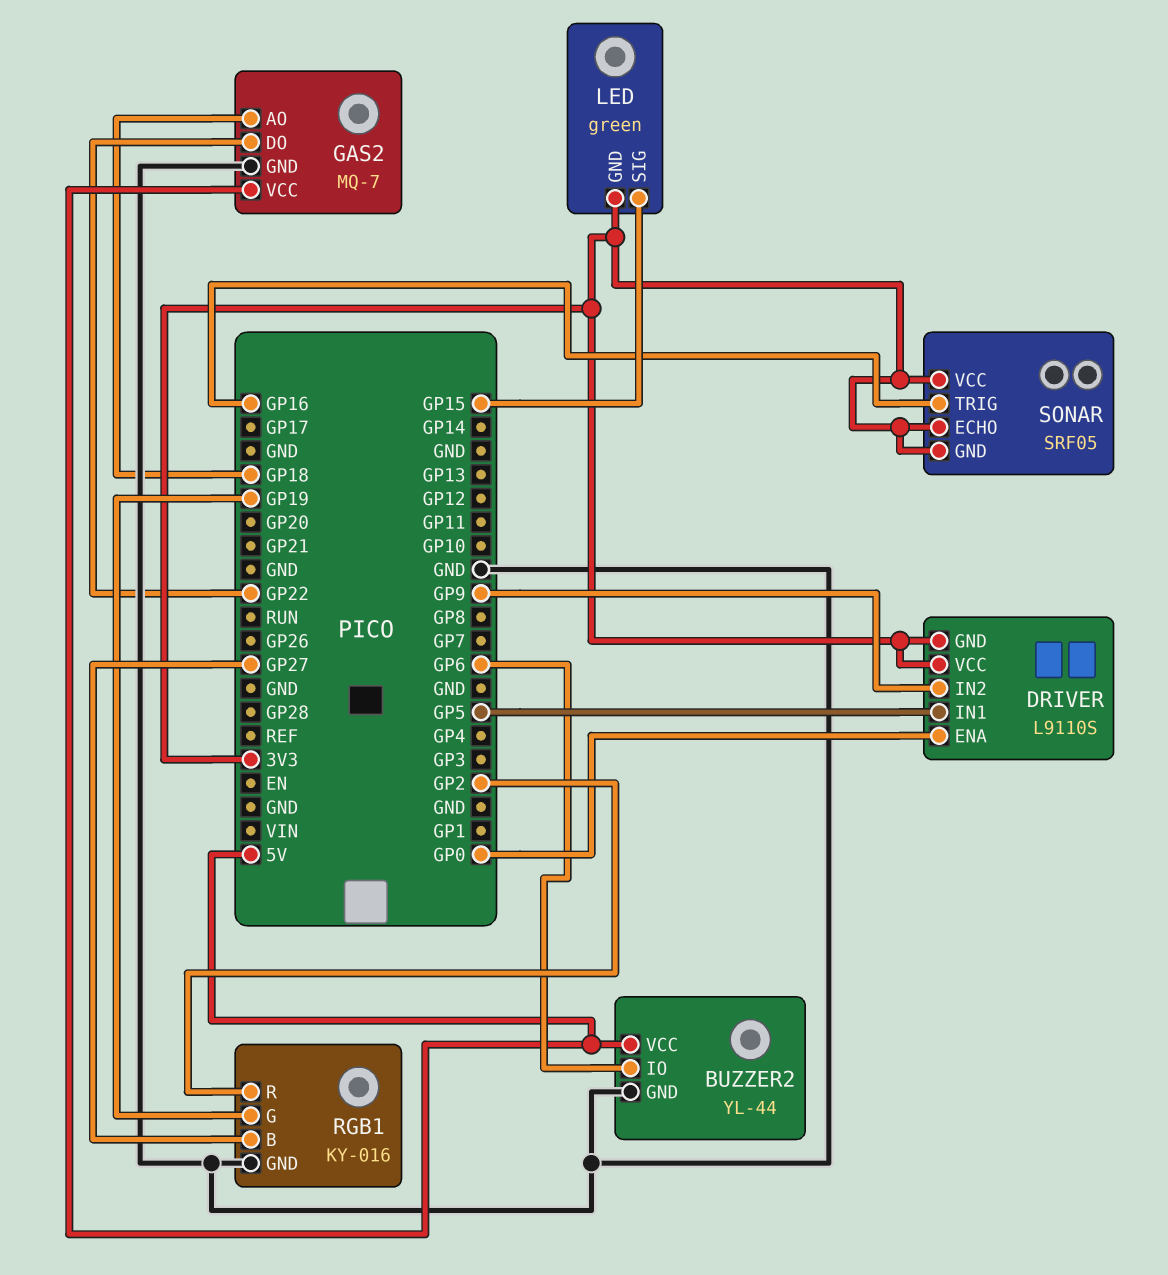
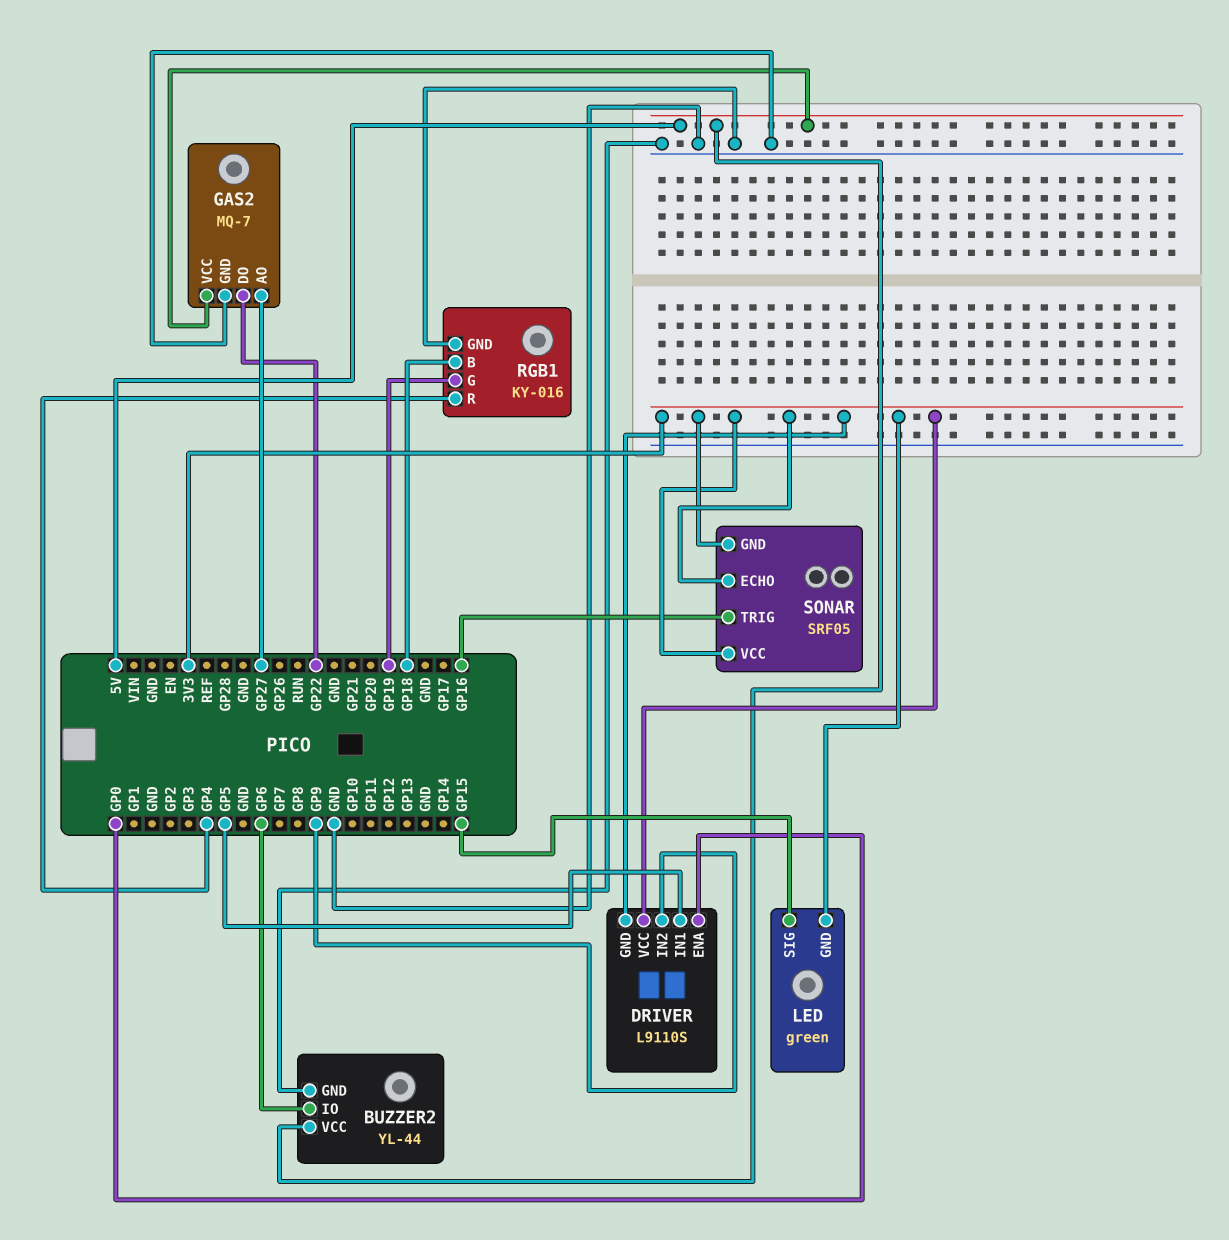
GAS2 pin AO: GP18 -> GP27
RGB1 pin B: GP27 -> GP18
RGB1 pin R: GP2 -> GP4

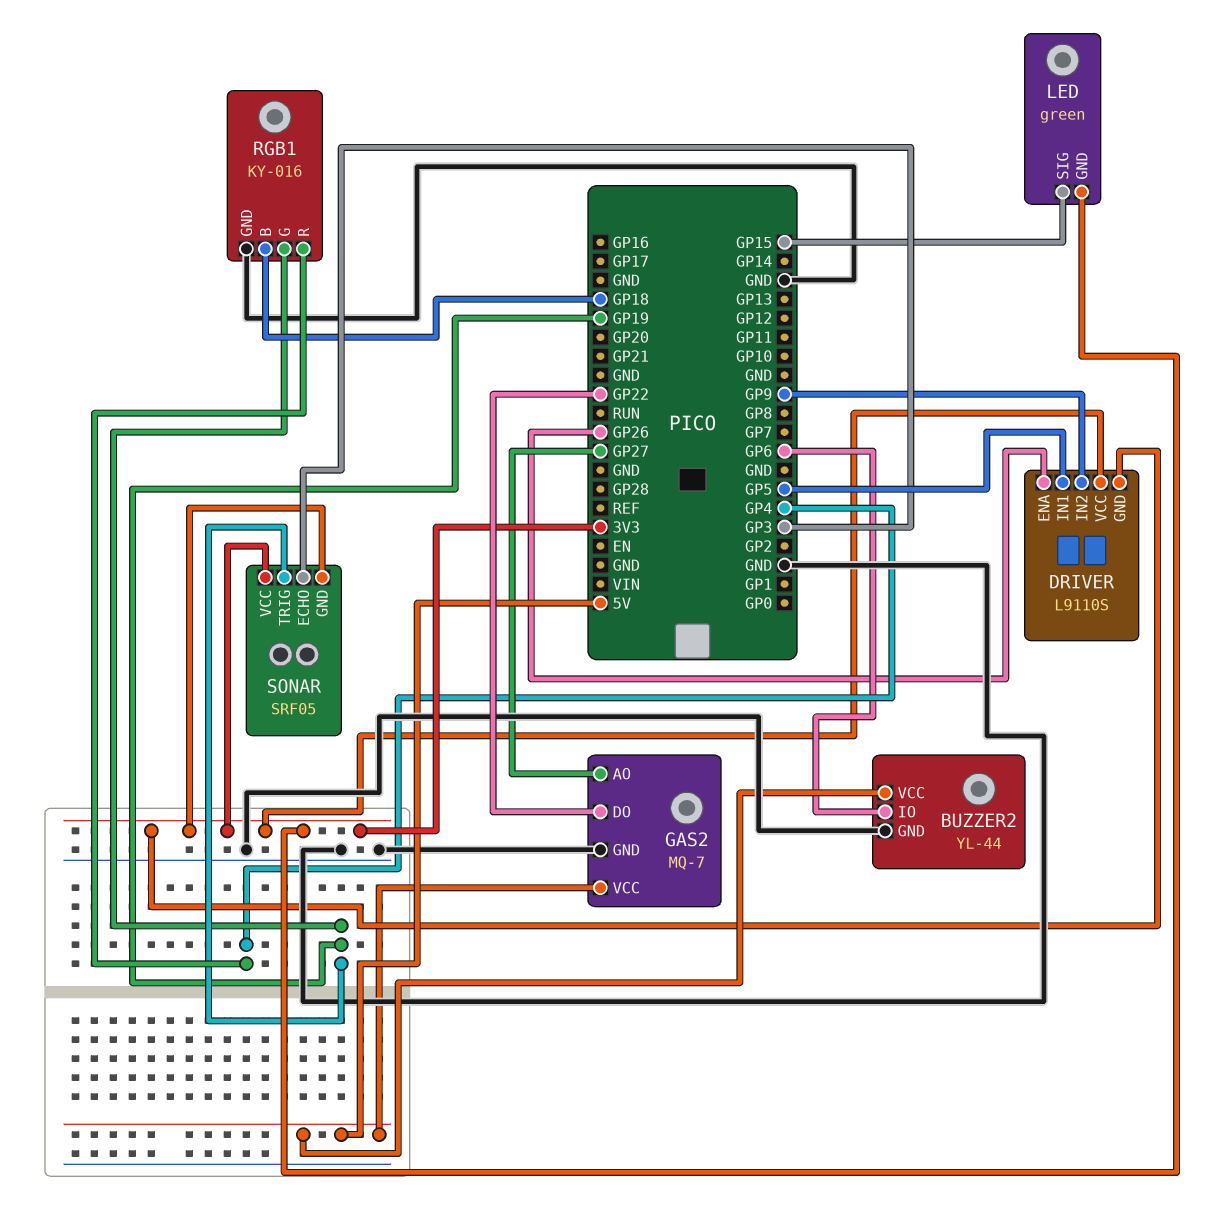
DRIVER pin ENA: GP0 -> GP26
SONAR pin ECHO: 3V3 -> GP3
SONAR pin TRIG: GP16 -> GP19

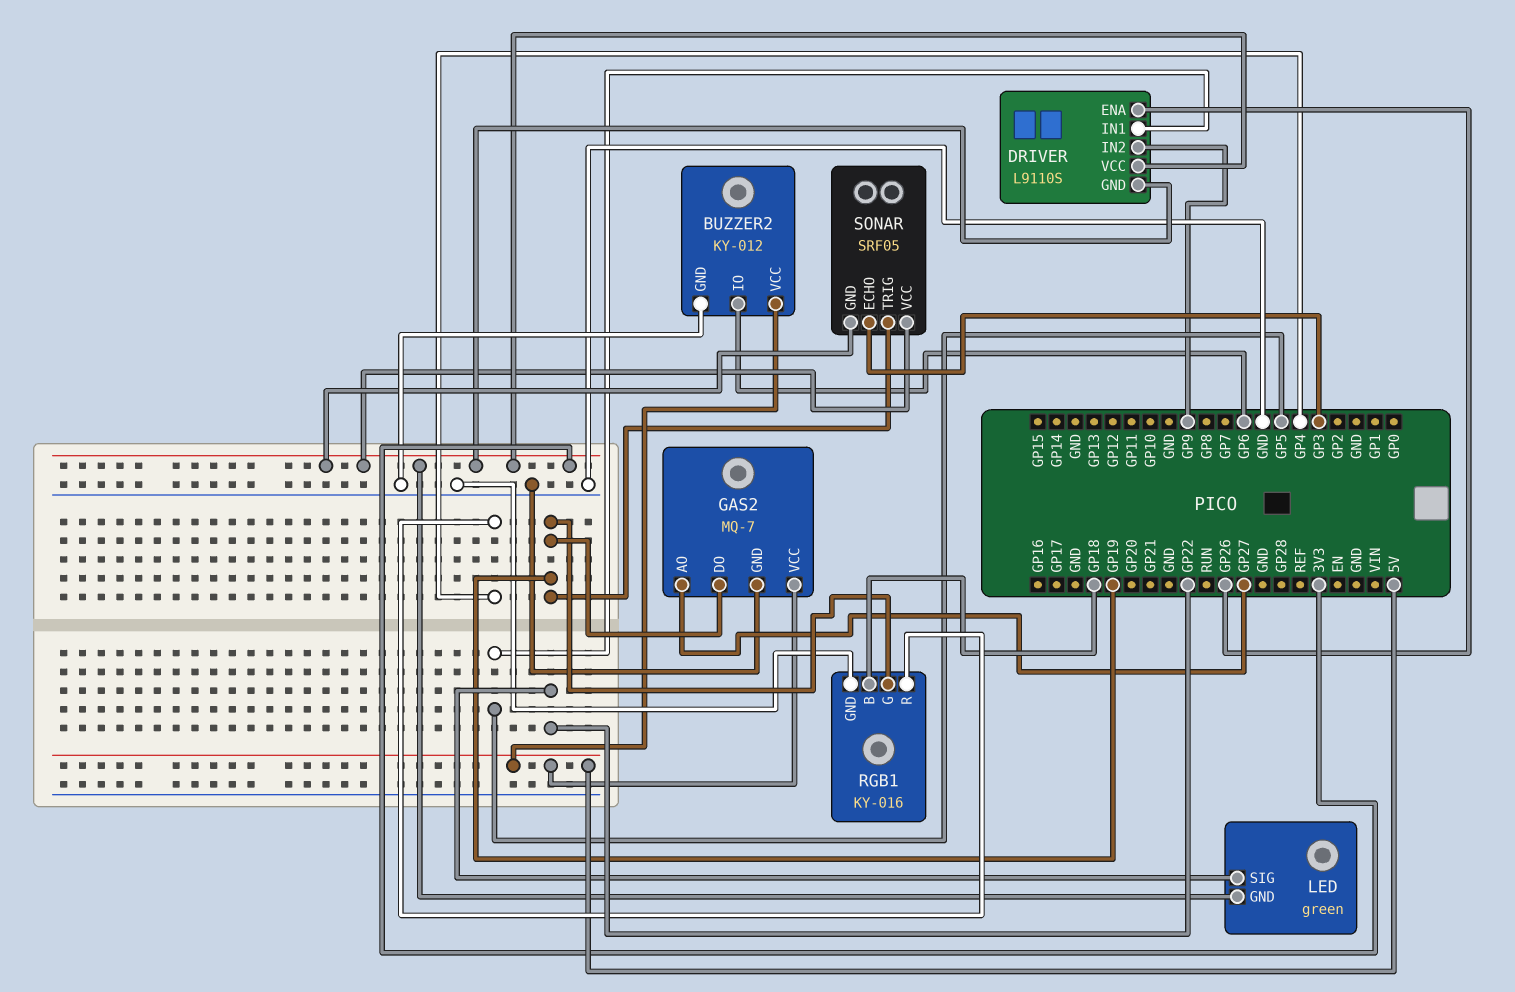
BUZZER2: YL-44 -> KY-012
GAS2 pin DO: GP22 -> GP19
LED pin SIG: GP15 -> GP22

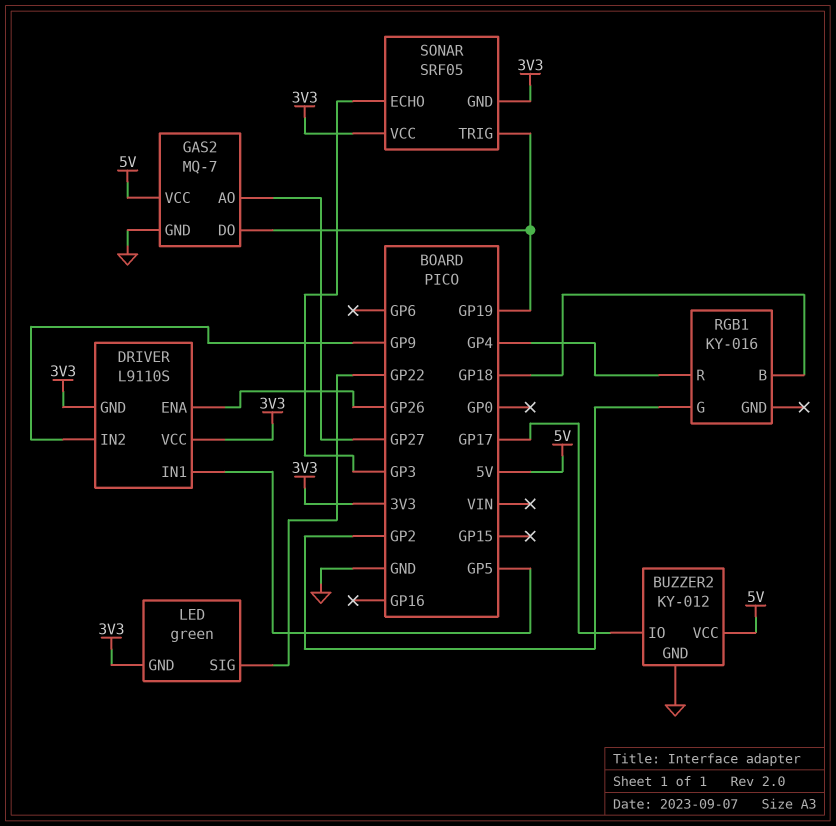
BUZZER2 pin IO: GP6 -> GP17
RGB1 pin G: GP19 -> GP2
RGB1 pin GND: GND -> none

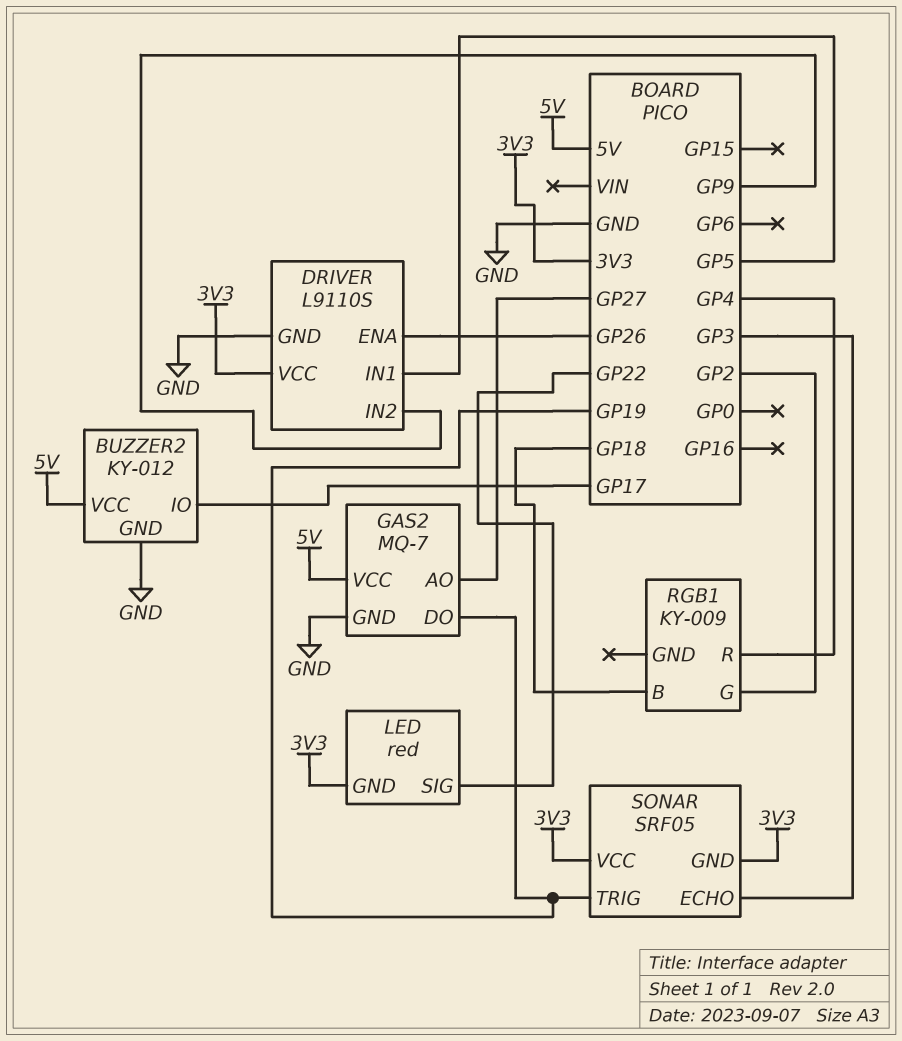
DRIVER pin GND: 3V3 -> GND
LED: green -> red
RGB1: KY-016 -> KY-009

